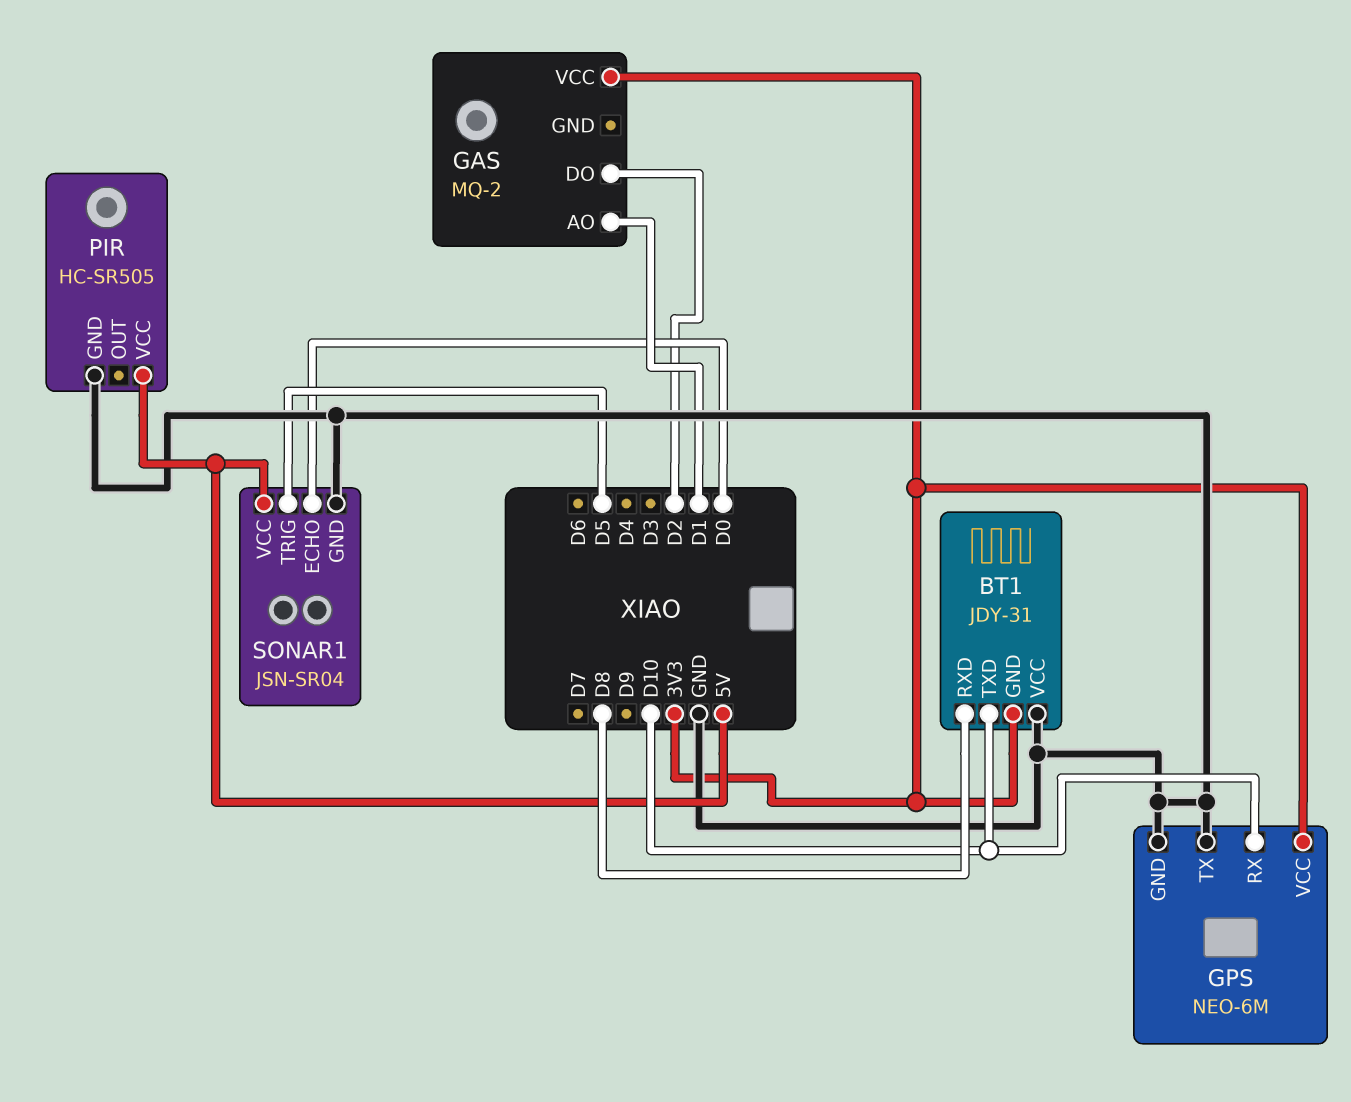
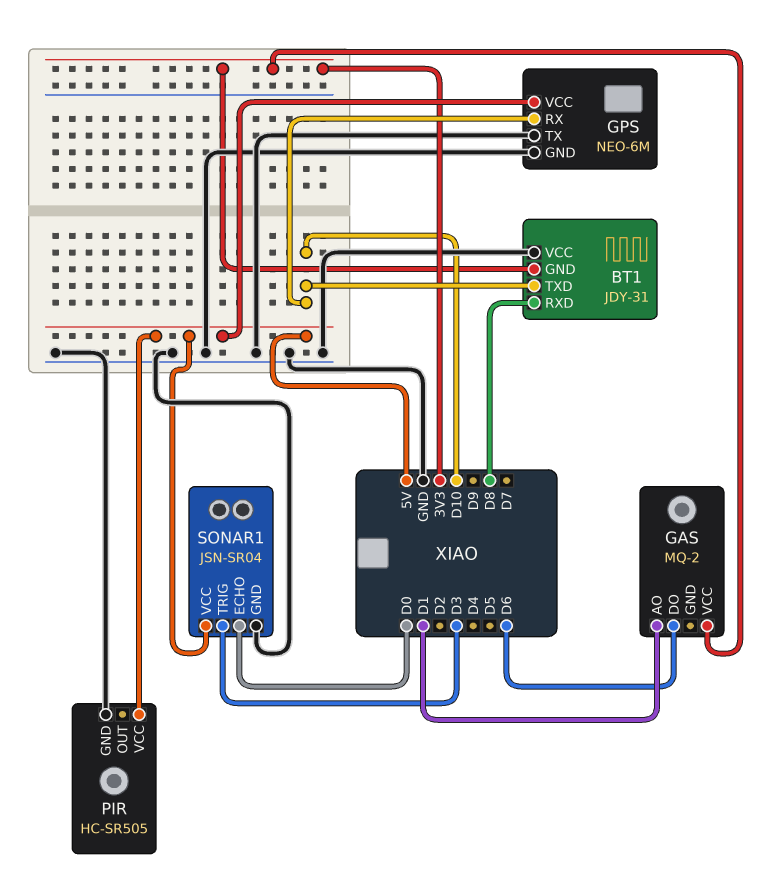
GAS pin DO: D2 -> D6
GPS pin VCC: 3V3 -> 5V
SONAR1 pin TRIG: D5 -> D3

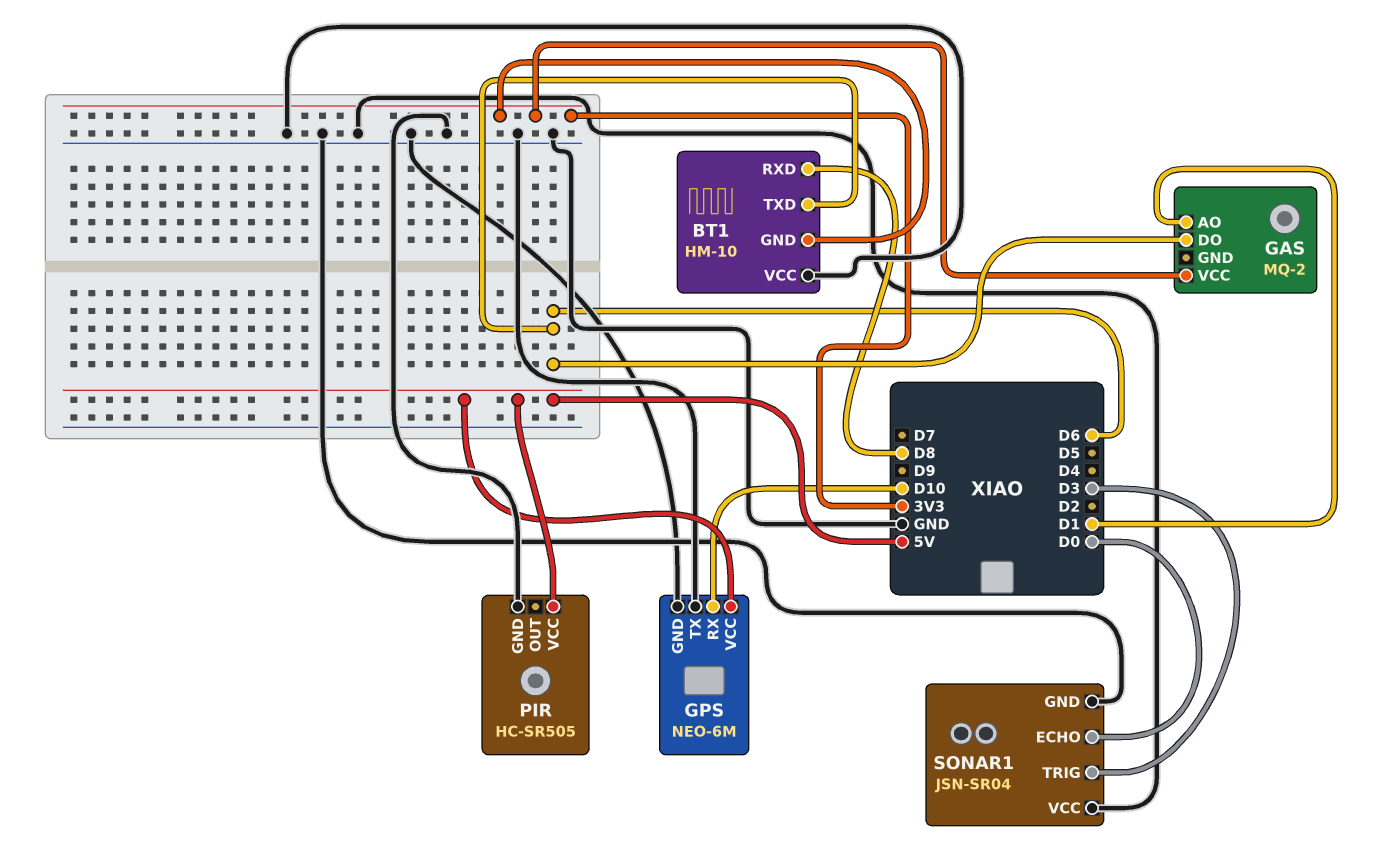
BT1: JDY-31 -> HM-10
BT1 pin TXD: D10 -> D6
SONAR1 pin VCC: 5V -> GND

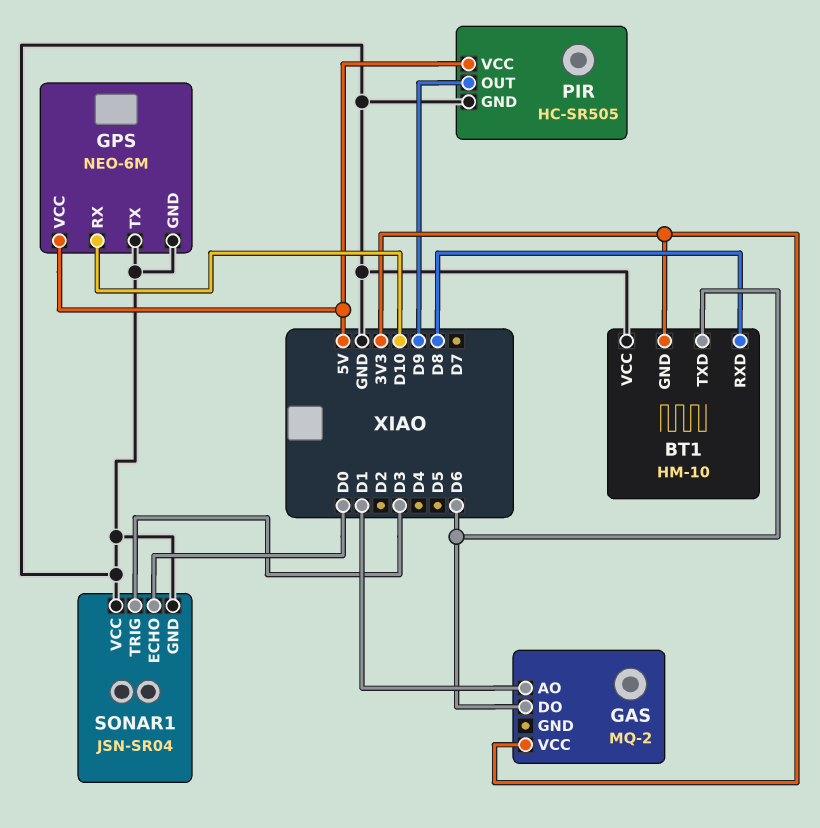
PIR pin OUT: none -> D9

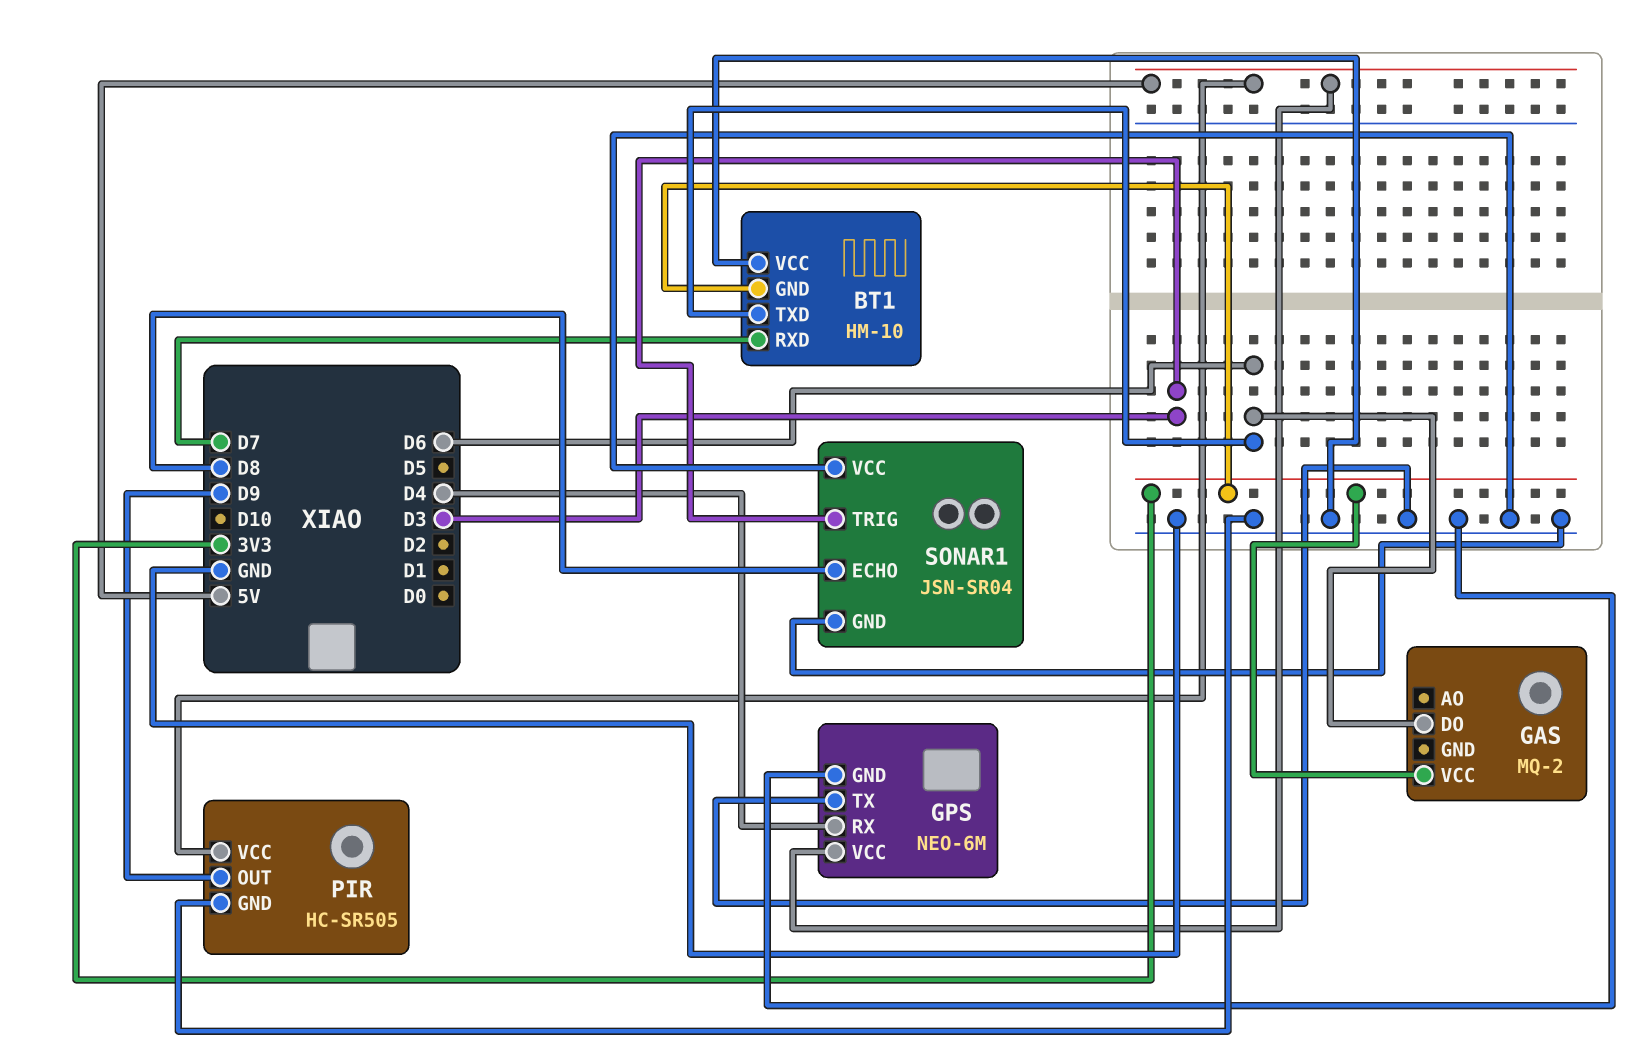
BT1 pin RXD: D8 -> D7
GAS pin AO: D1 -> none
GPS pin RX: D10 -> D4
SONAR1 pin ECHO: D0 -> D8

